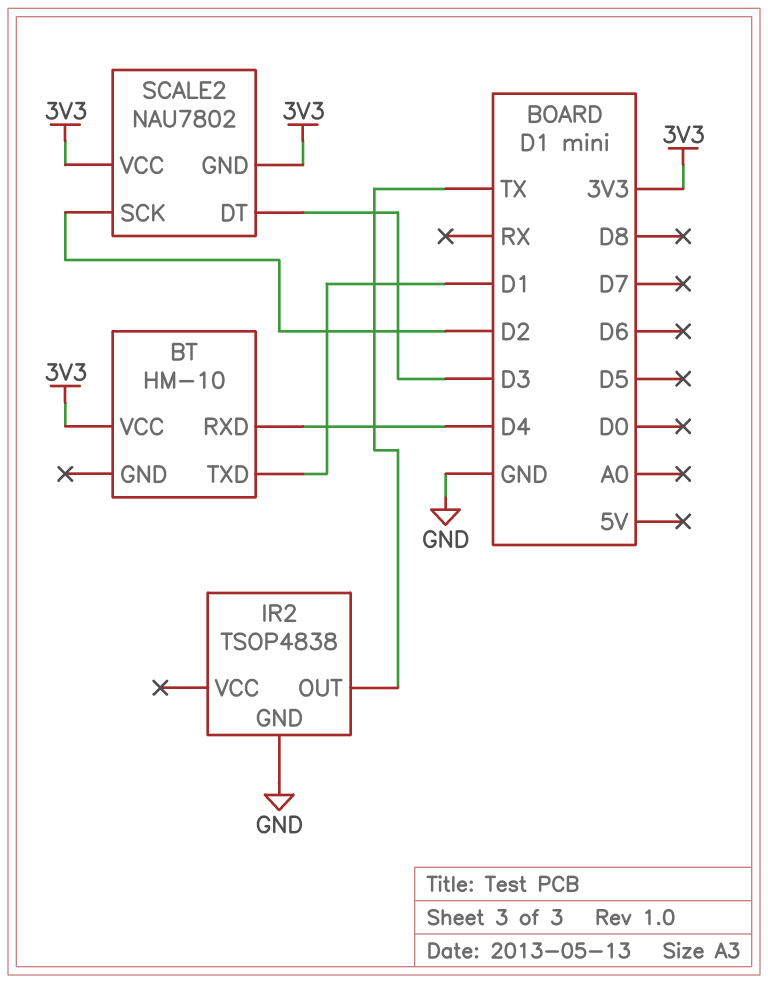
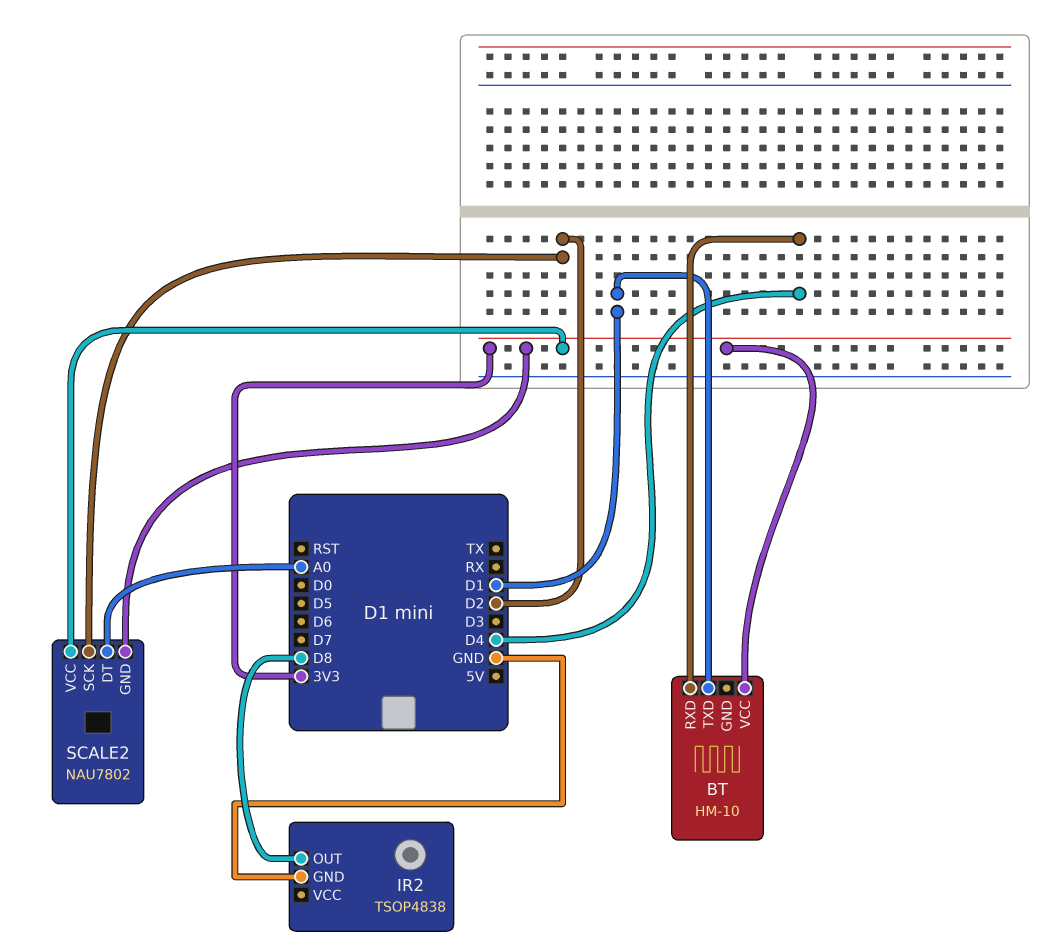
IR2 pin OUT: TX -> D8
SCALE2 pin DT: D3 -> A0

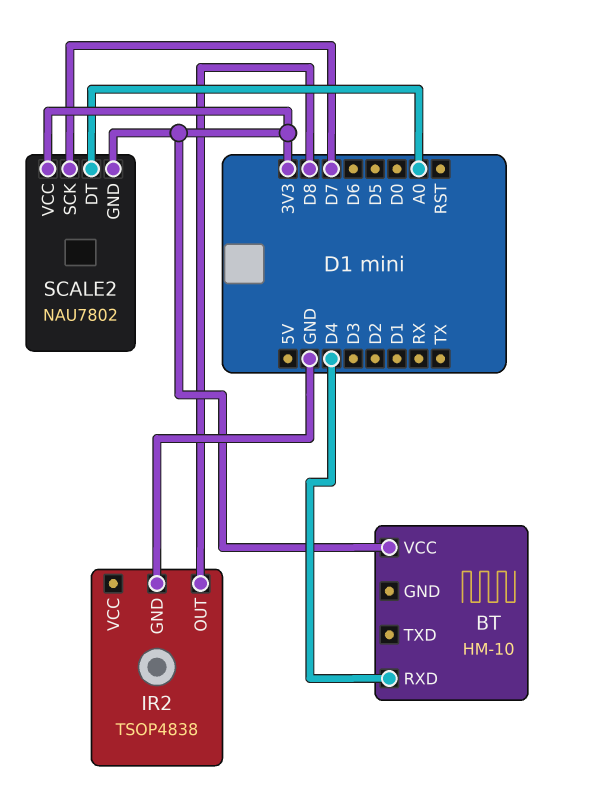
BT pin TXD: D1 -> none
SCALE2 pin SCK: D2 -> D7

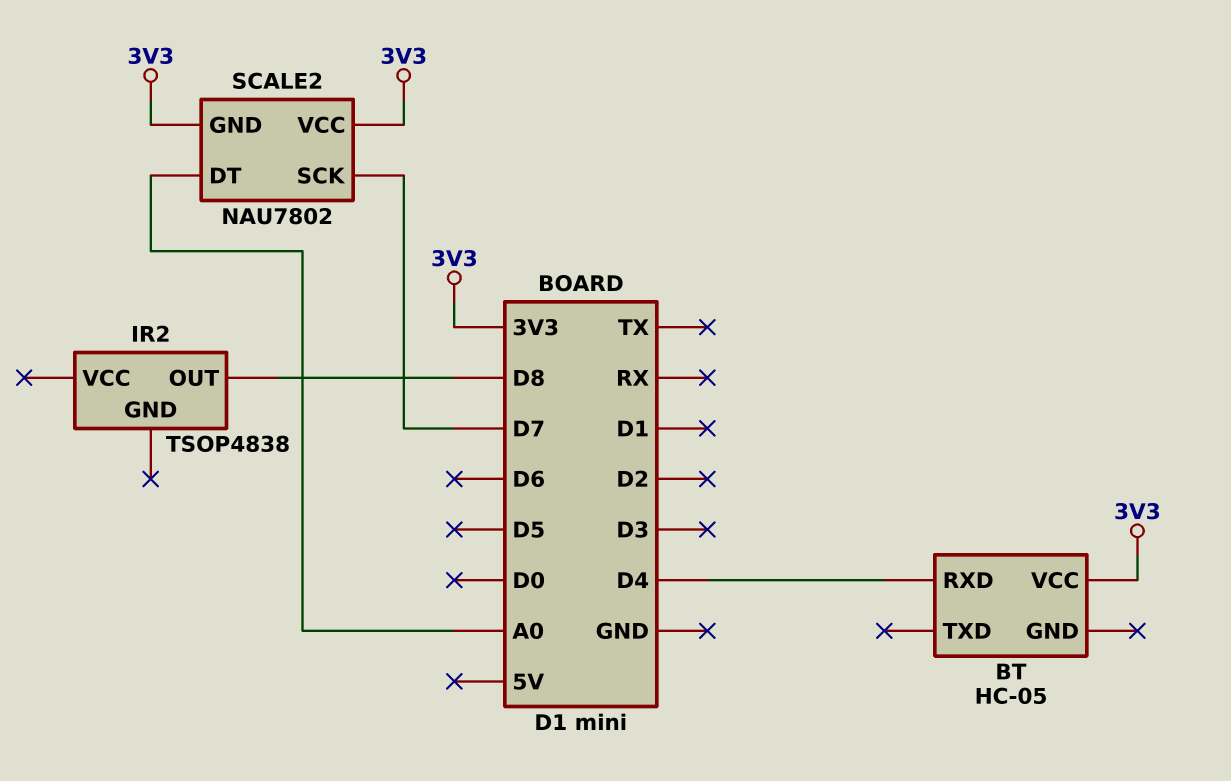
BT: HM-10 -> HC-05
IR2 pin GND: GND -> none

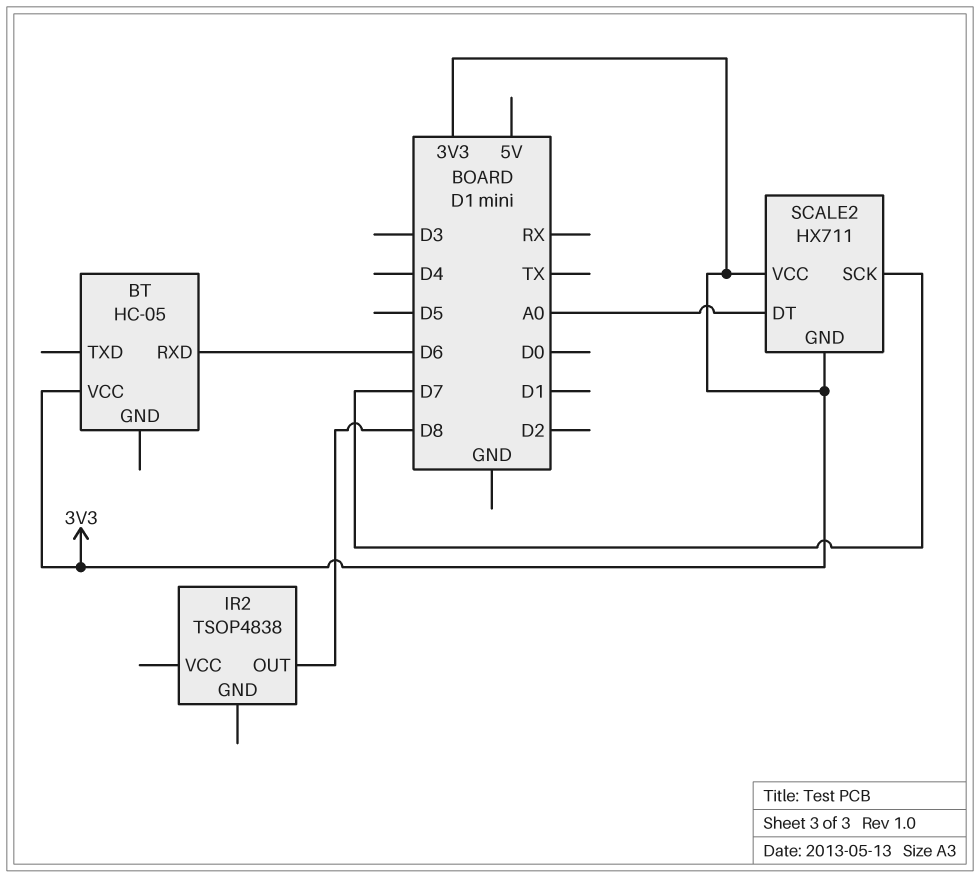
BT pin RXD: D4 -> D6
SCALE2: NAU7802 -> HX711

